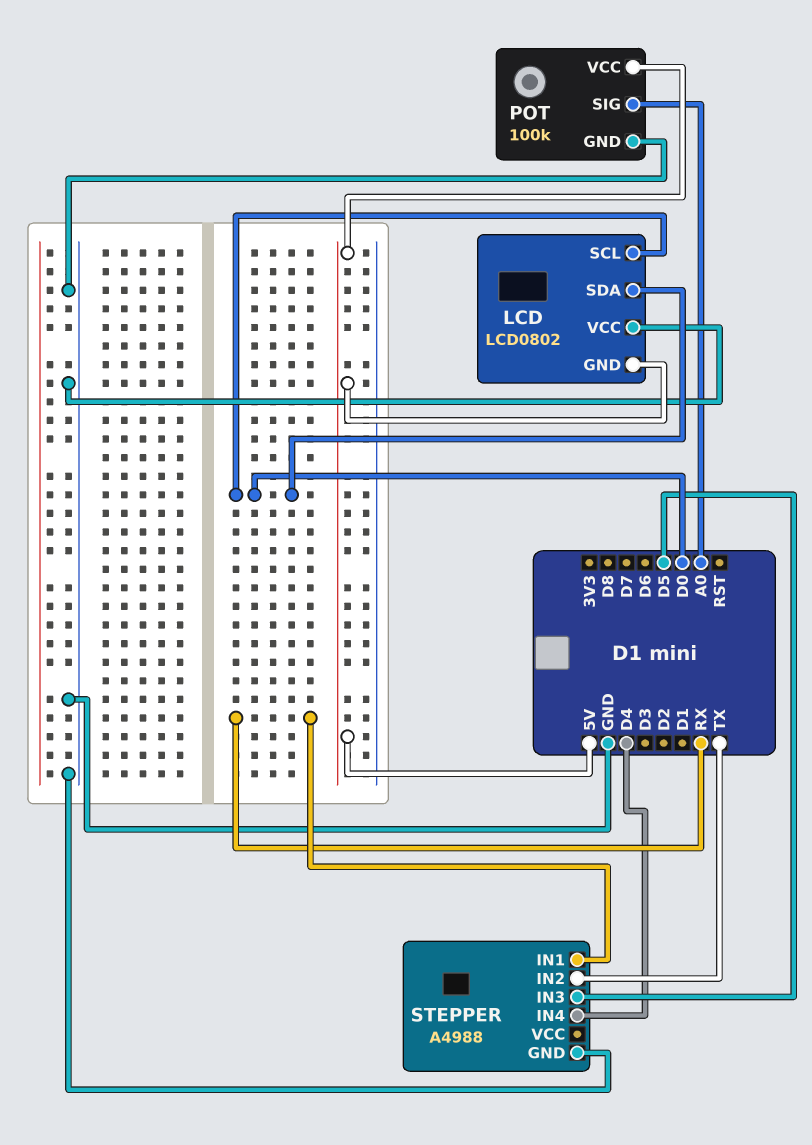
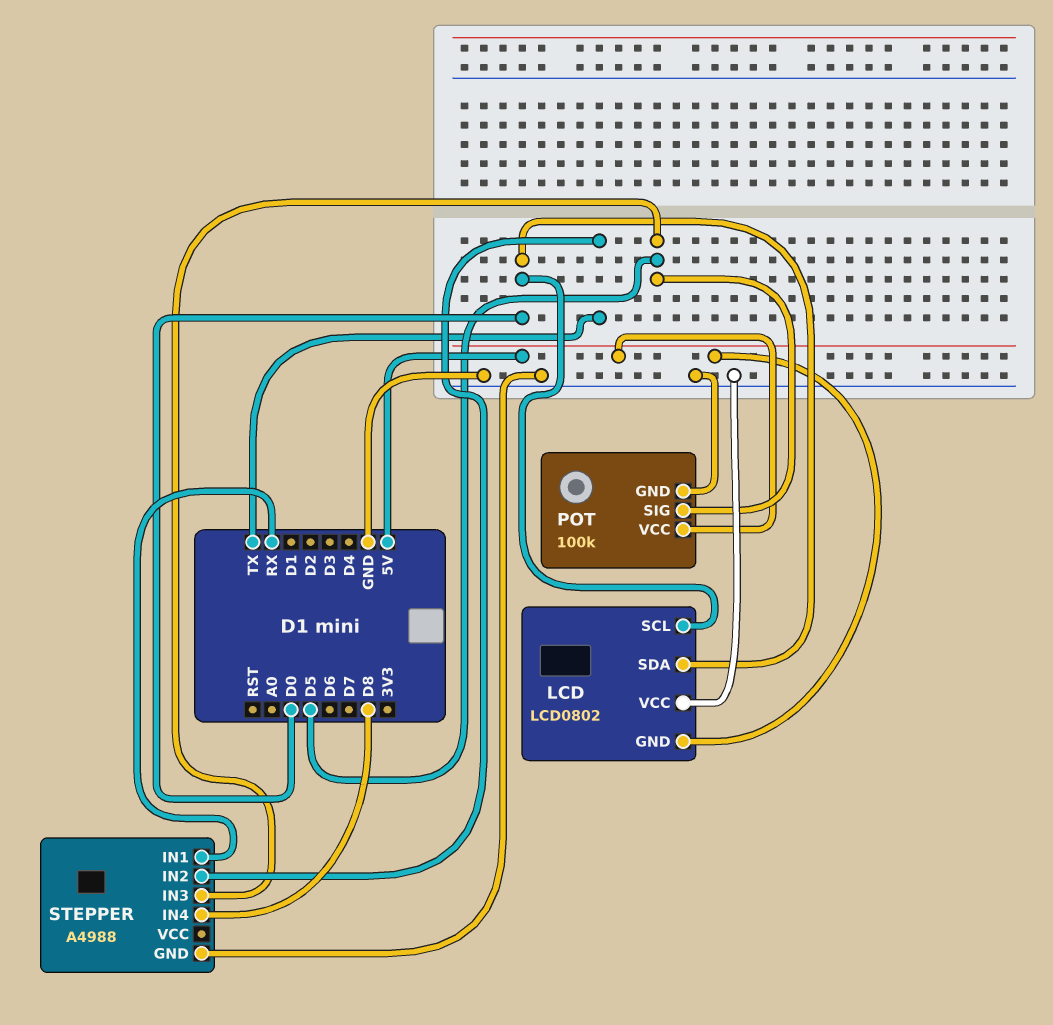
POT pin SIG: A0 -> D5
STEPPER pin IN4: D4 -> D8

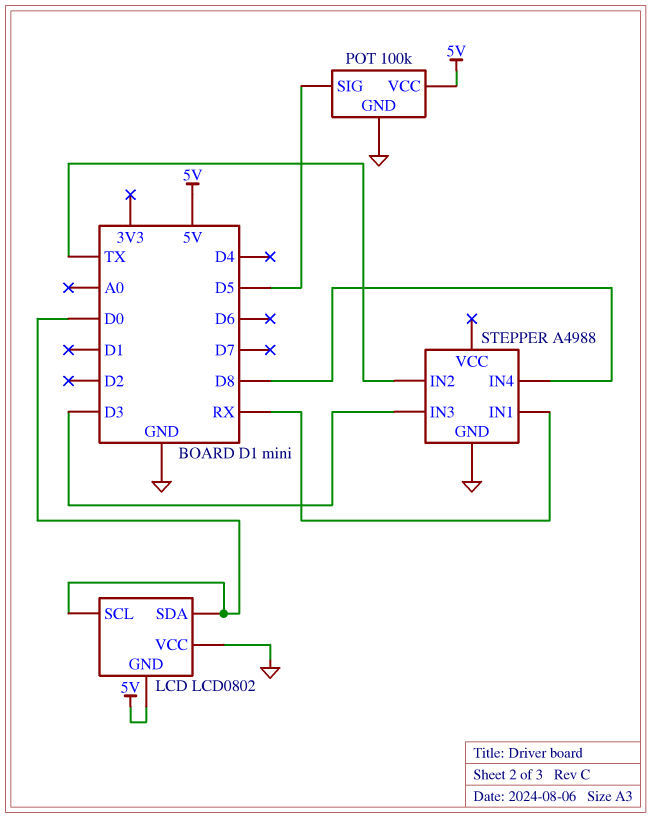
STEPPER pin IN3: D5 -> D3

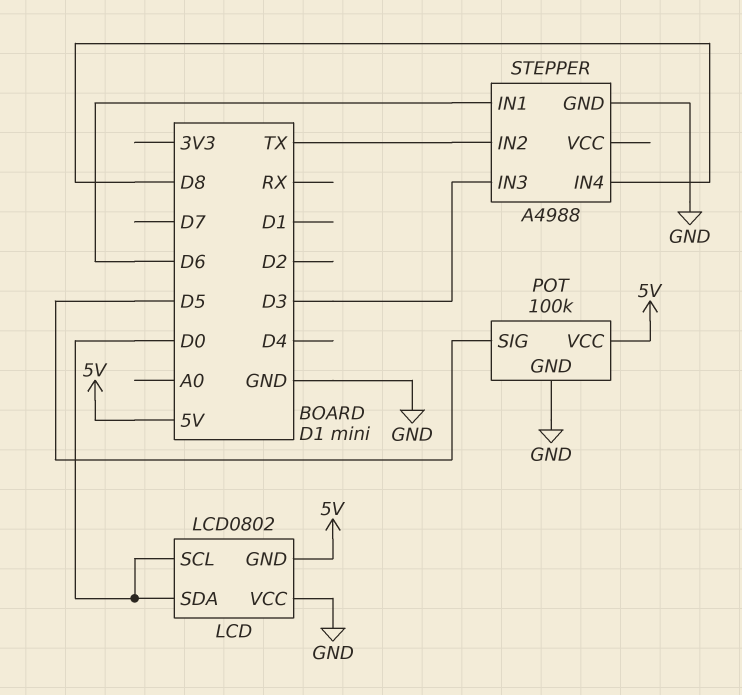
STEPPER pin IN1: RX -> D6

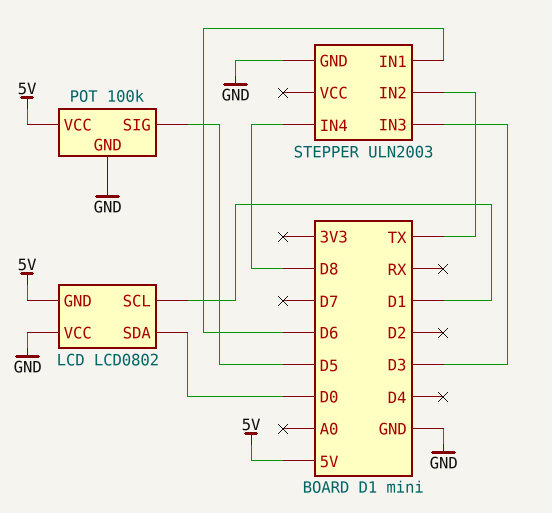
LCD pin SCL: D0 -> D1
STEPPER: A4988 -> ULN2003

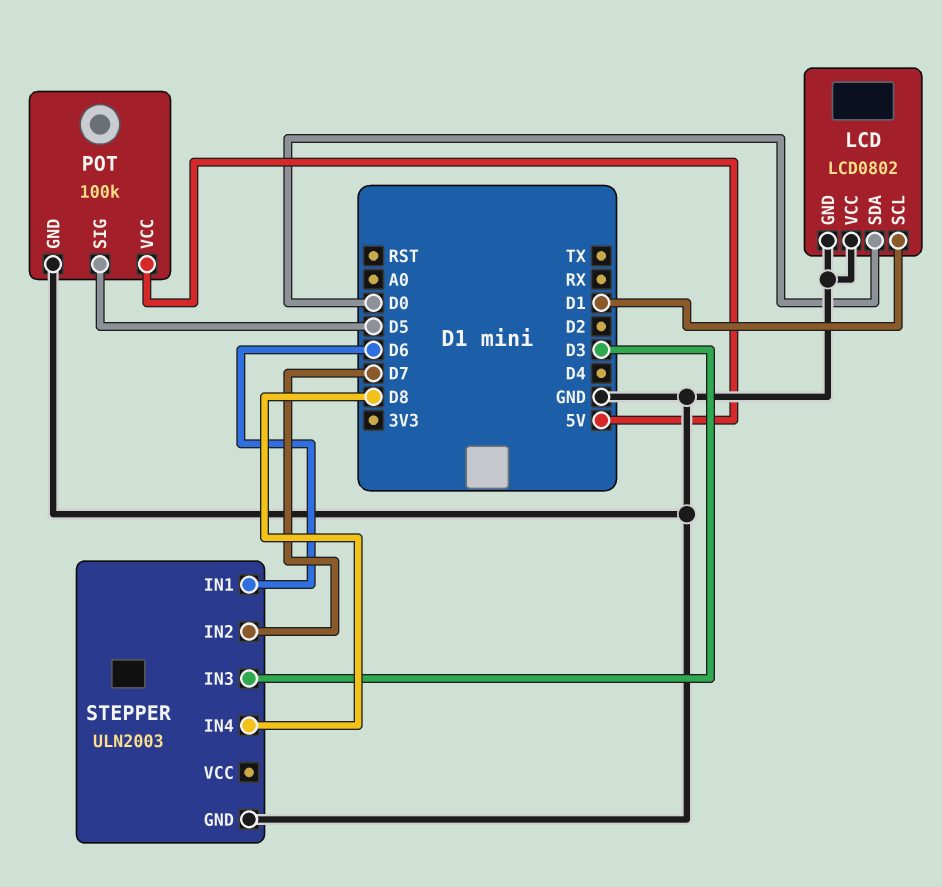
LCD pin GND: 5V -> GND
STEPPER pin IN2: TX -> D7

